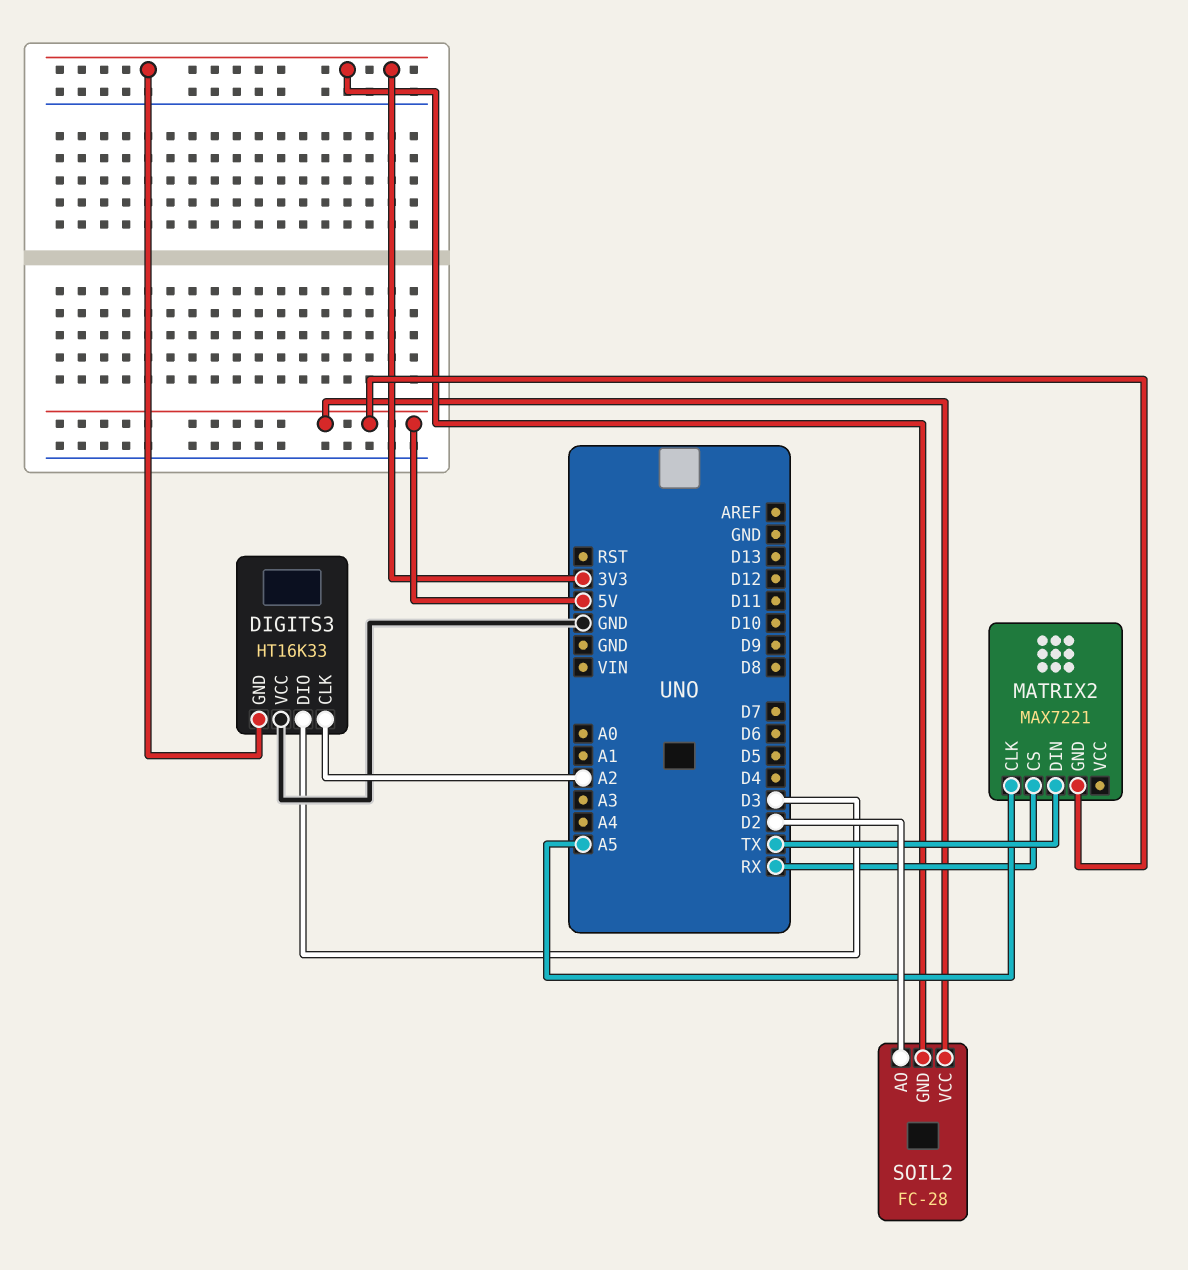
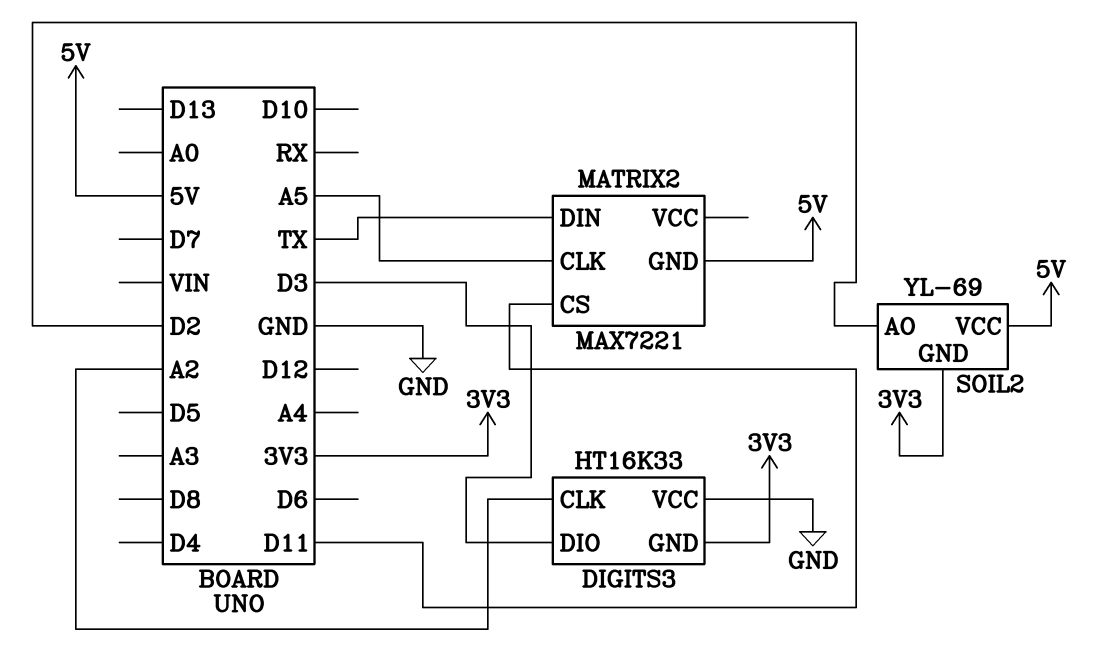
MATRIX2 pin CS: RX -> D11
SOIL2: FC-28 -> YL-69

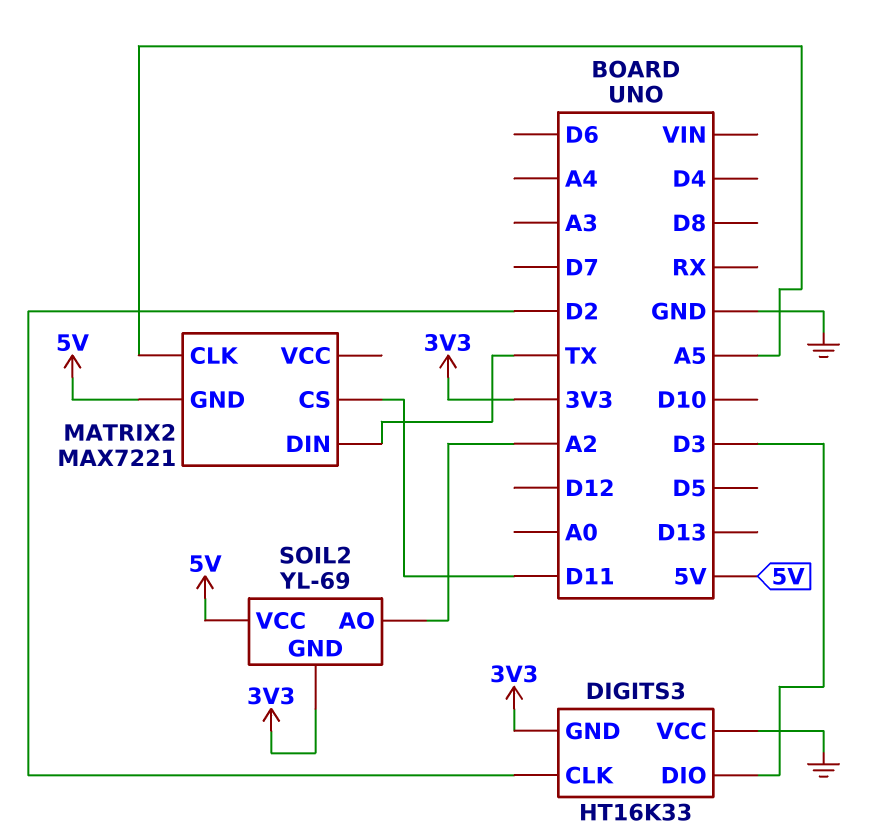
DIGITS3 pin CLK: A2 -> D2
SOIL2 pin AO: D2 -> A2

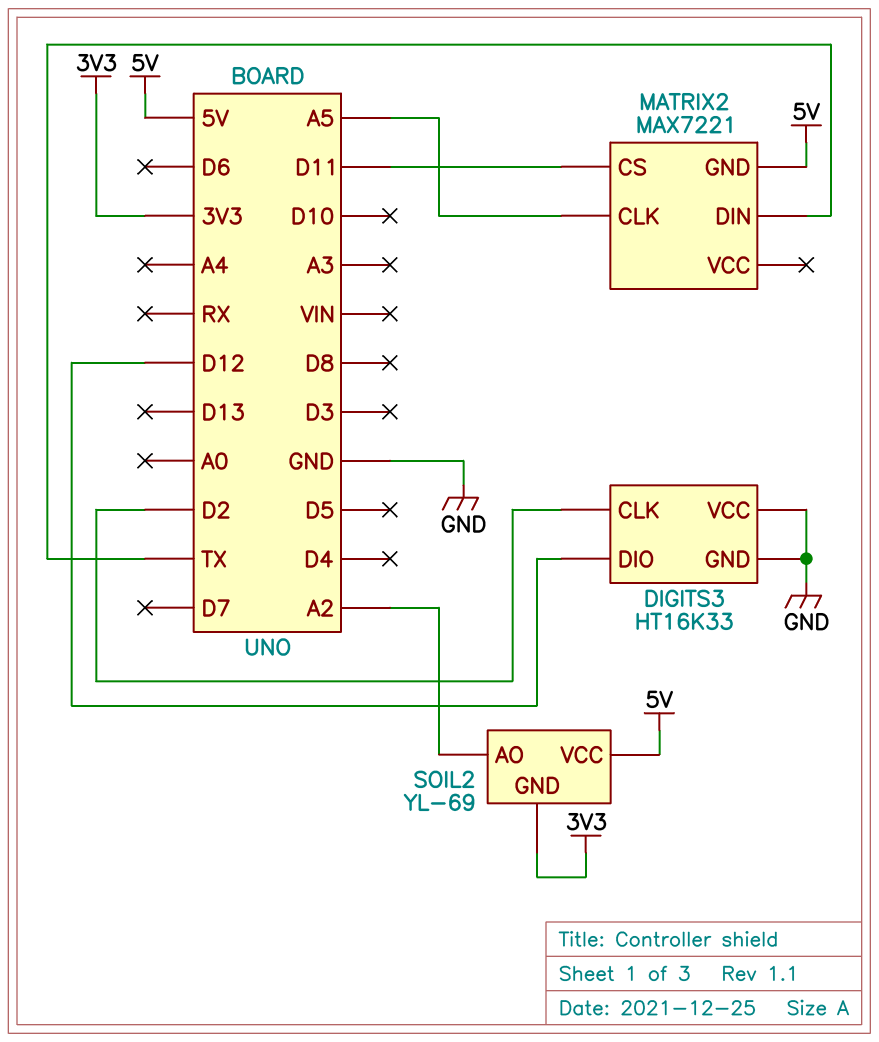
DIGITS3 pin DIO: D3 -> D12
DIGITS3 pin GND: 3V3 -> GND

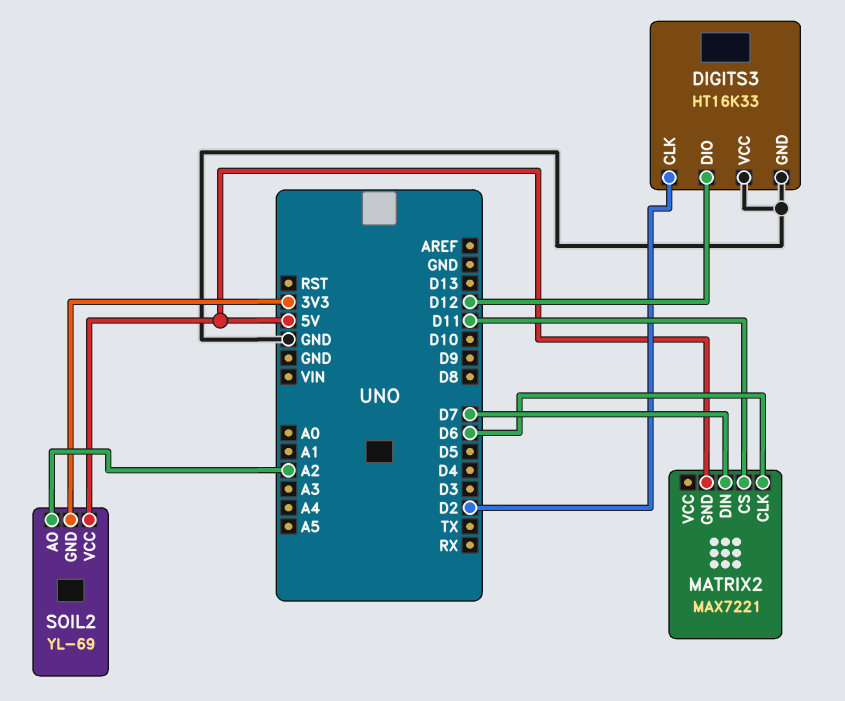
MATRIX2 pin CLK: A5 -> D6
MATRIX2 pin DIN: TX -> D7

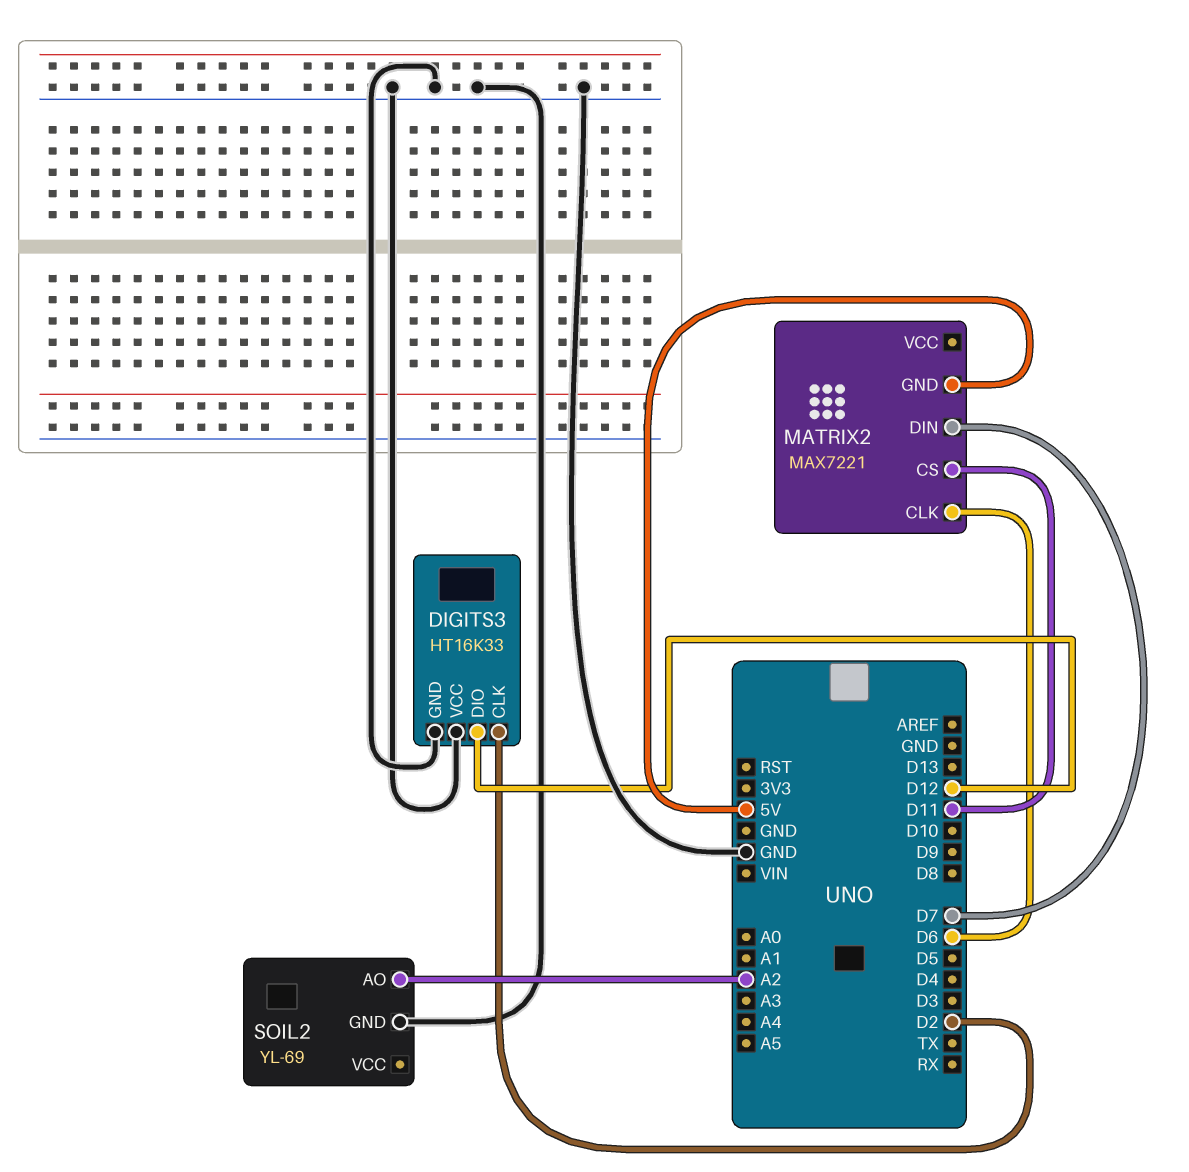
SOIL2 pin GND: 3V3 -> GND
SOIL2 pin VCC: 5V -> none

